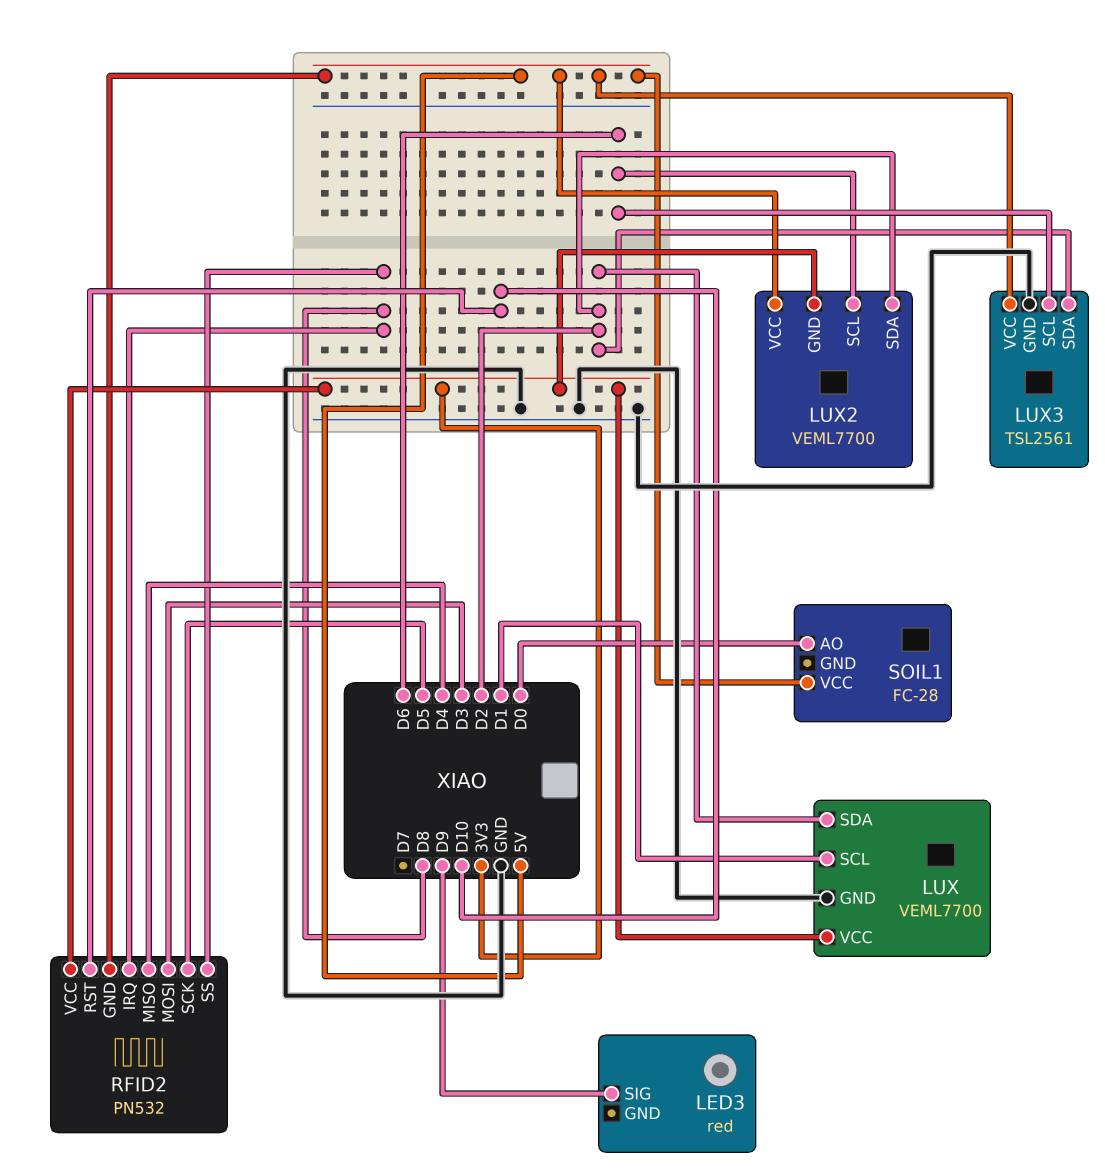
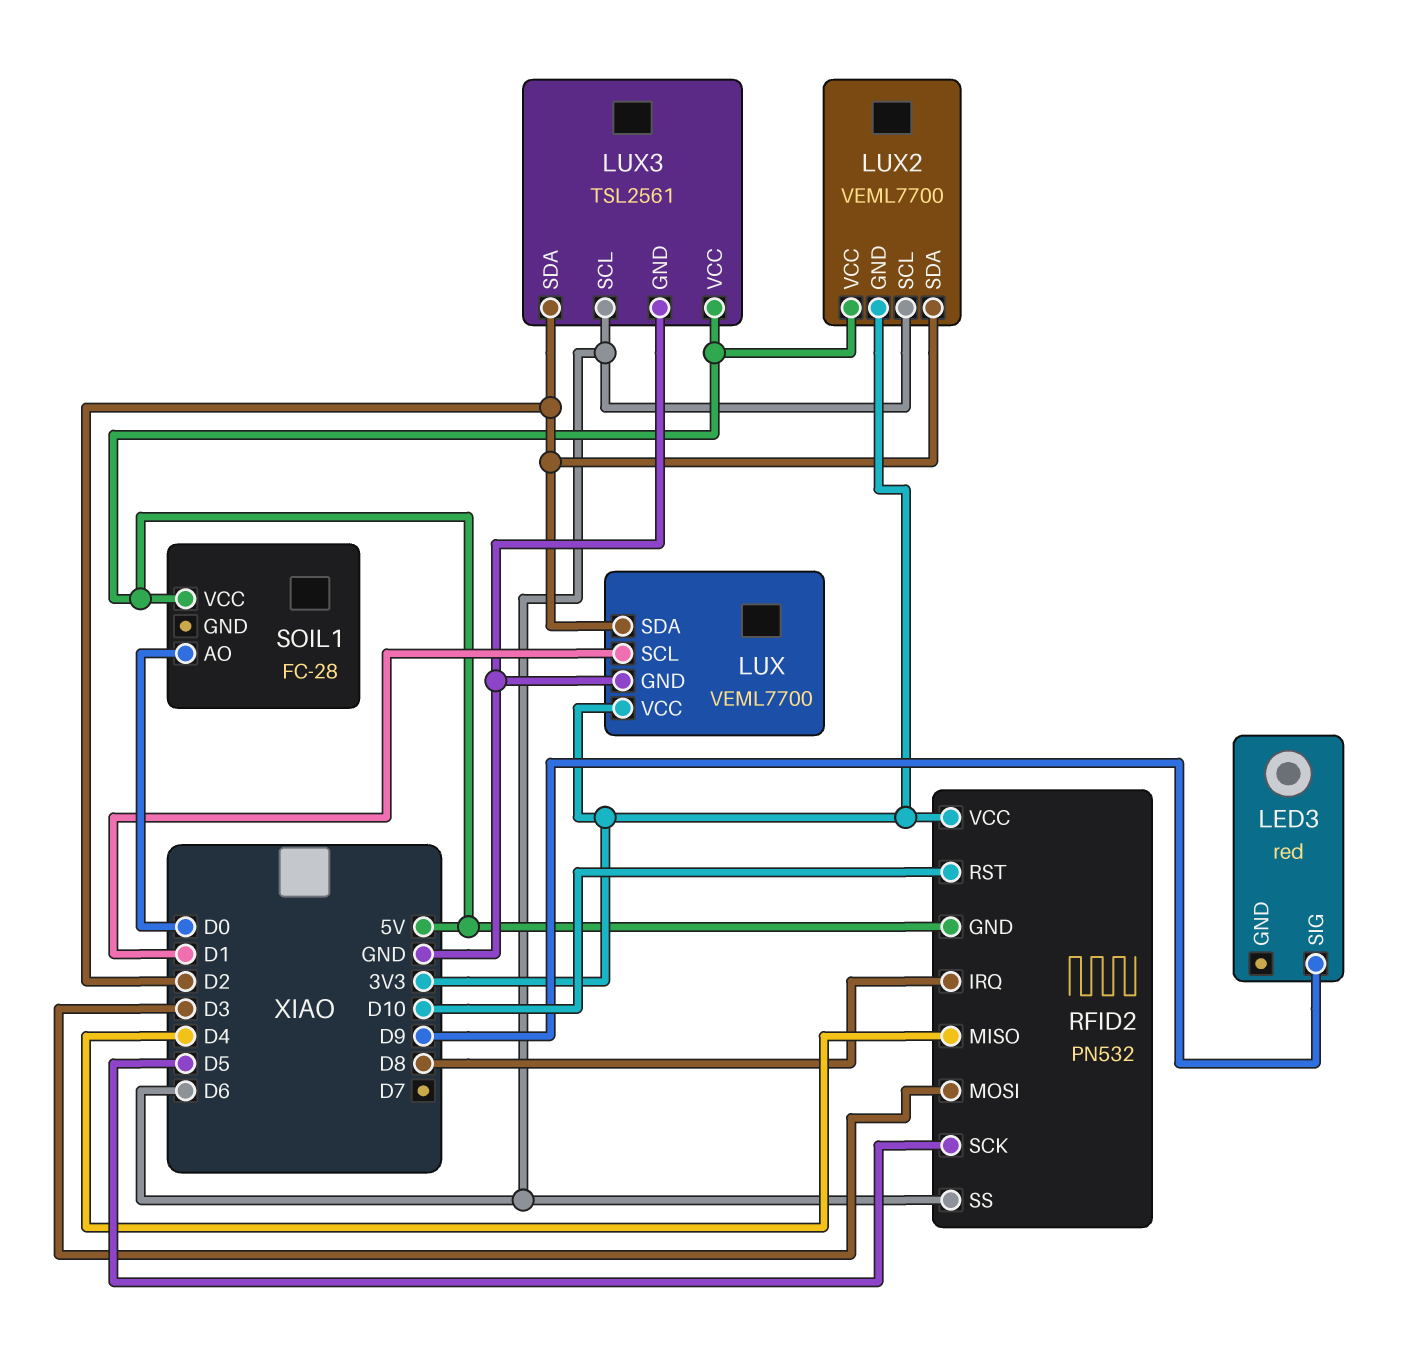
RFID2 pin SS: D8 -> D6

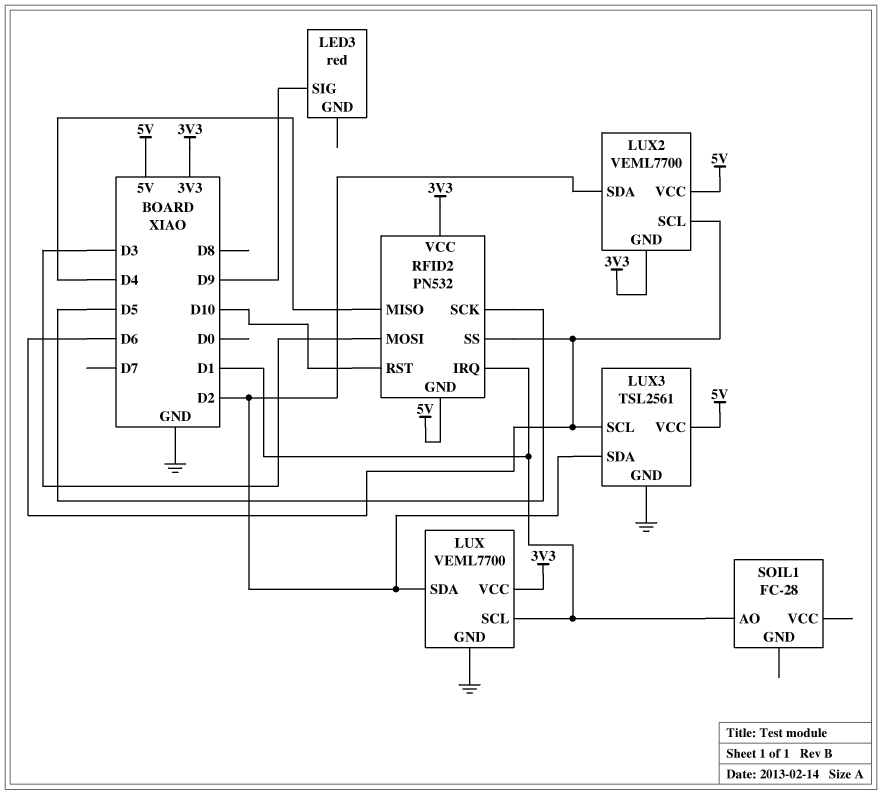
RFID2 pin IRQ: D8 -> D1
SOIL1 pin AO: D0 -> D1
SOIL1 pin VCC: 5V -> none

